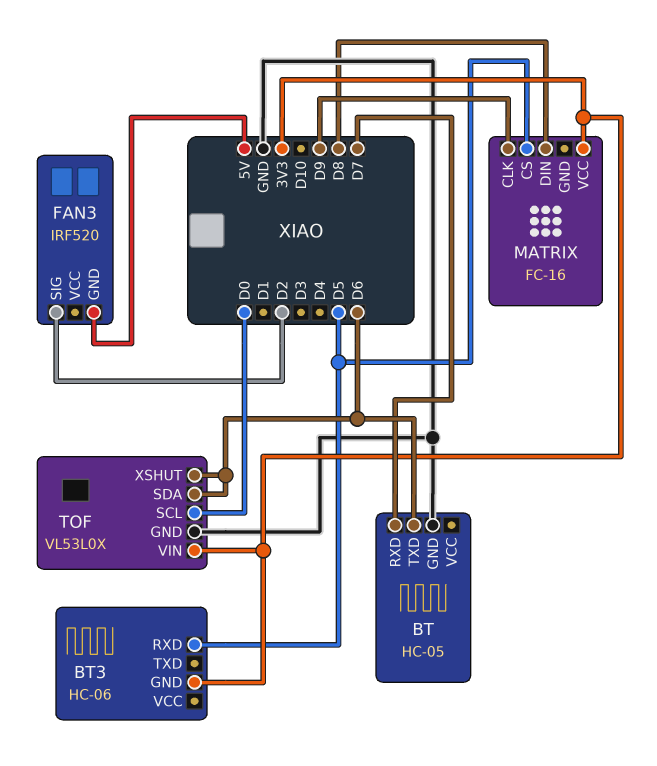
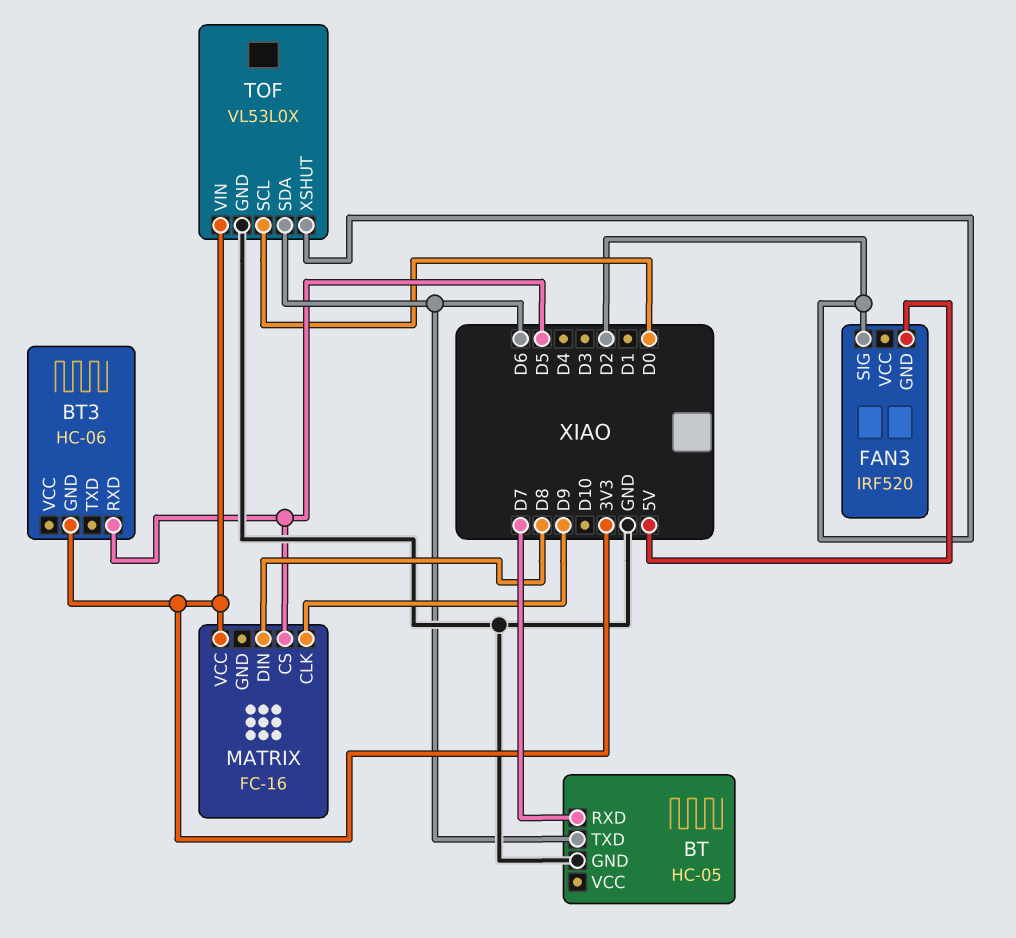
TOF pin XSHUT: D6 -> D2

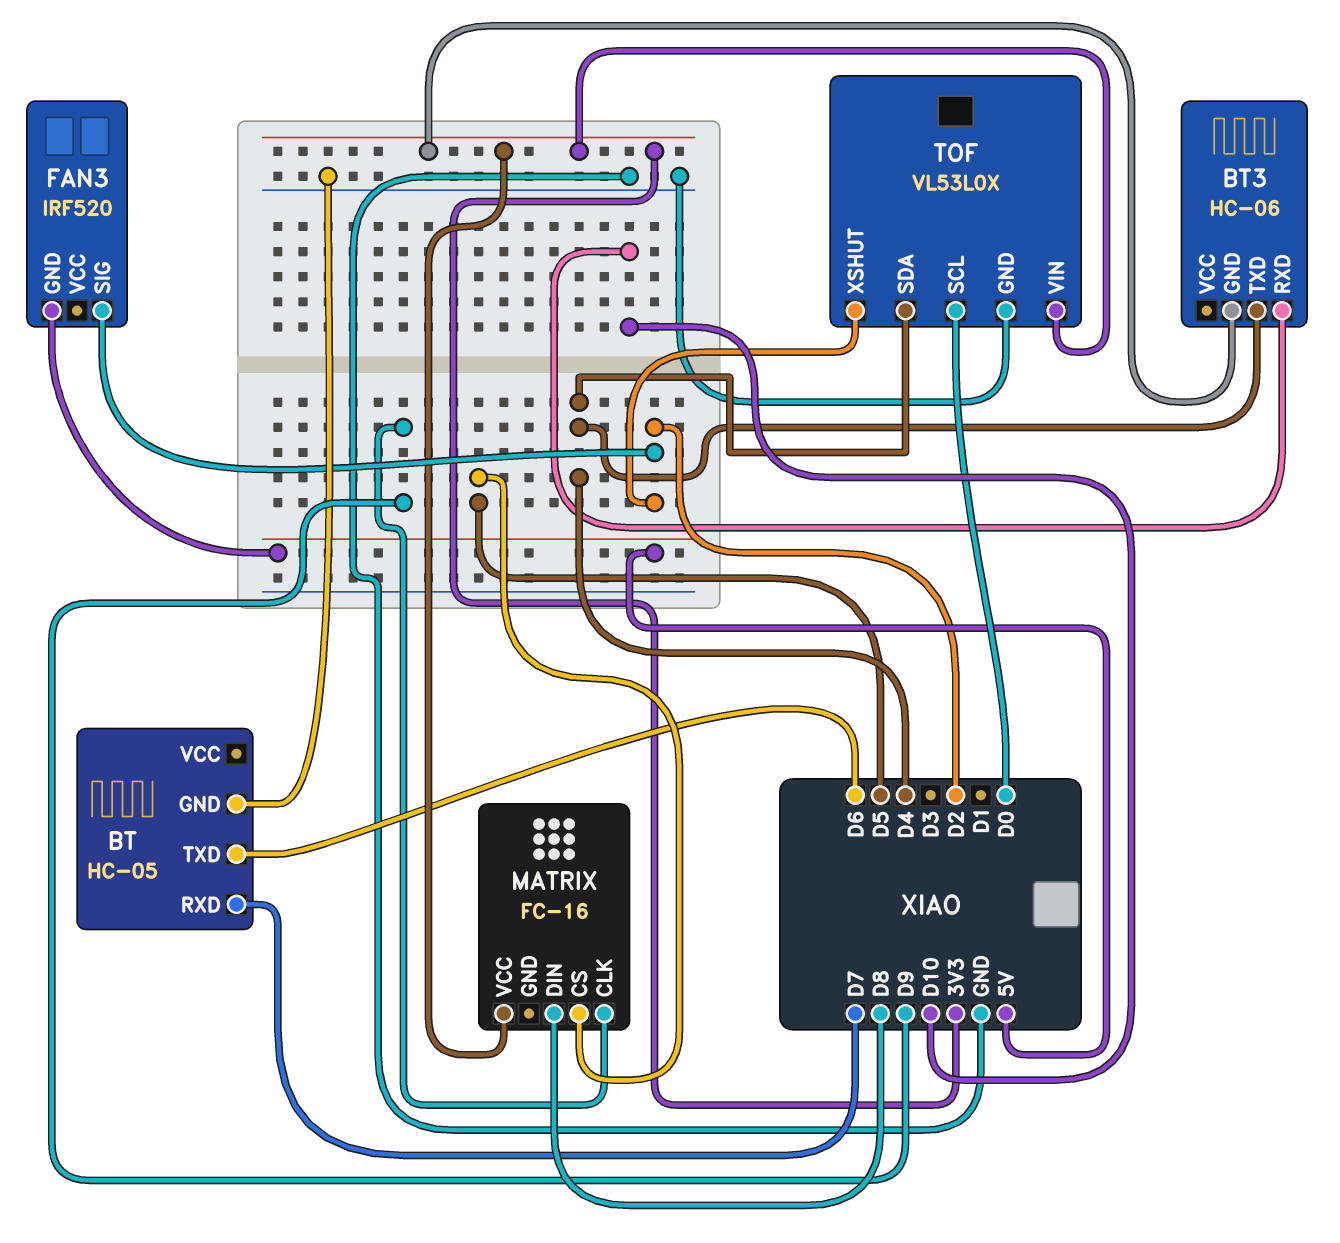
BT3 pin RXD: D5 -> D10
BT3 pin TXD: none -> D4
TOF pin SDA: D6 -> D4

